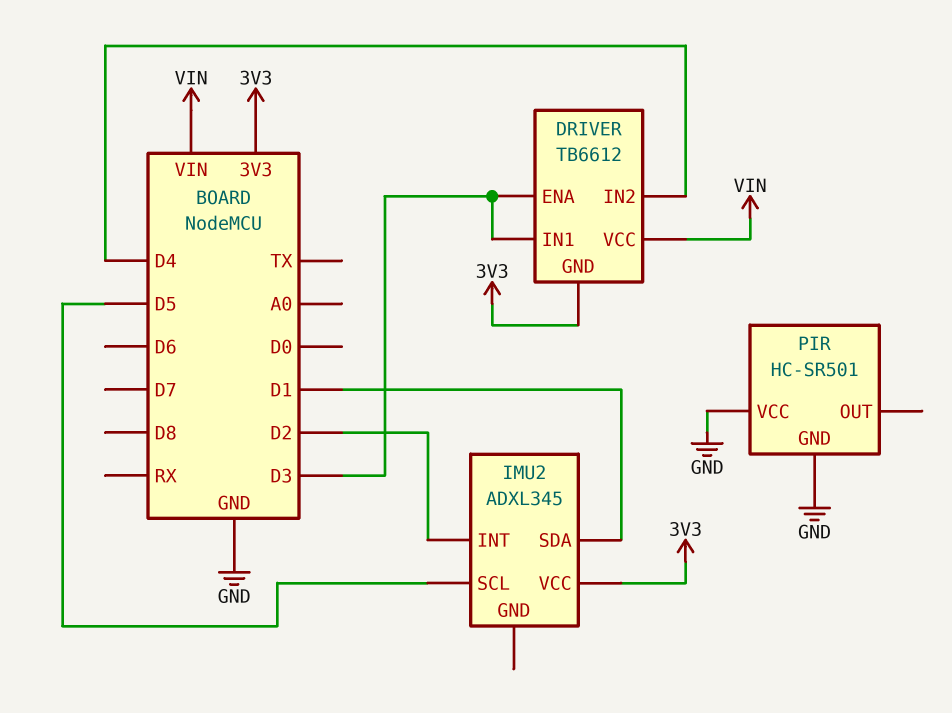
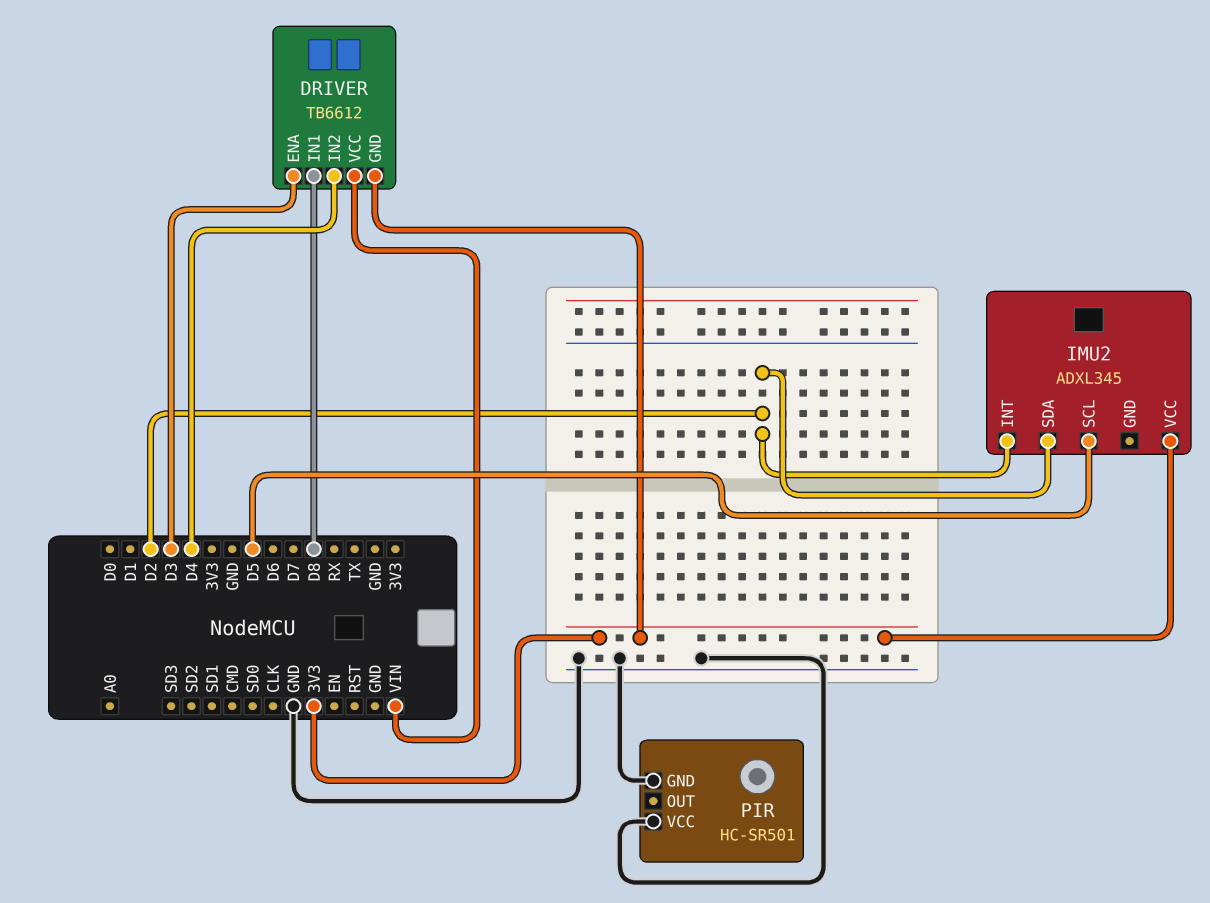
DRIVER pin IN1: D3 -> D8
IMU2 pin SDA: D1 -> D2

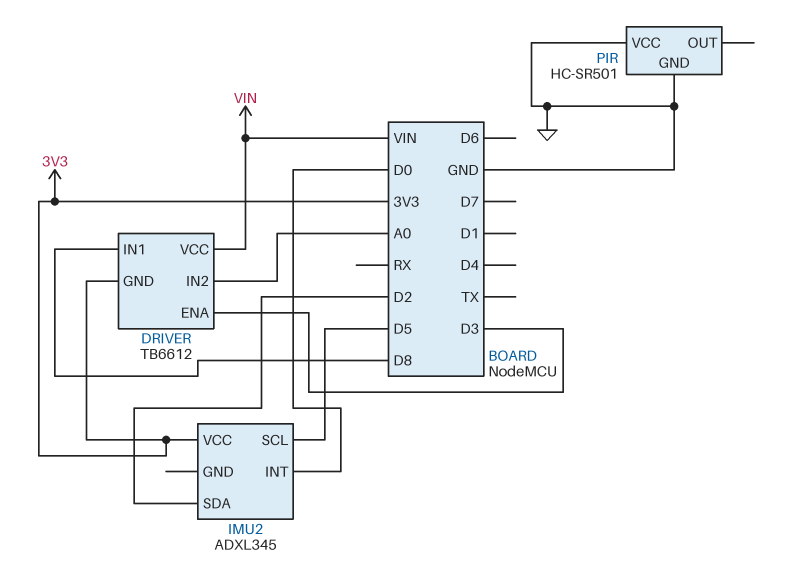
DRIVER pin IN2: D4 -> A0
IMU2 pin INT: D2 -> D0

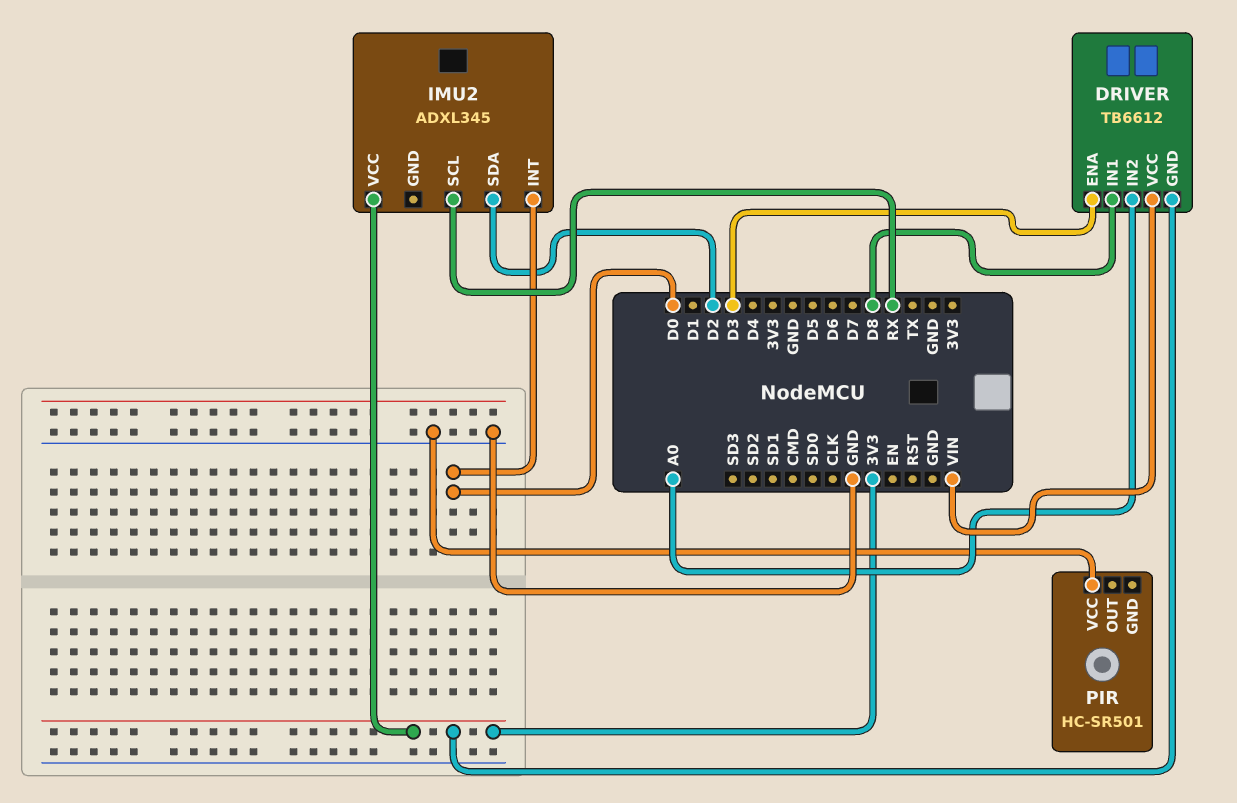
IMU2 pin SCL: D5 -> RX
PIR pin GND: GND -> none

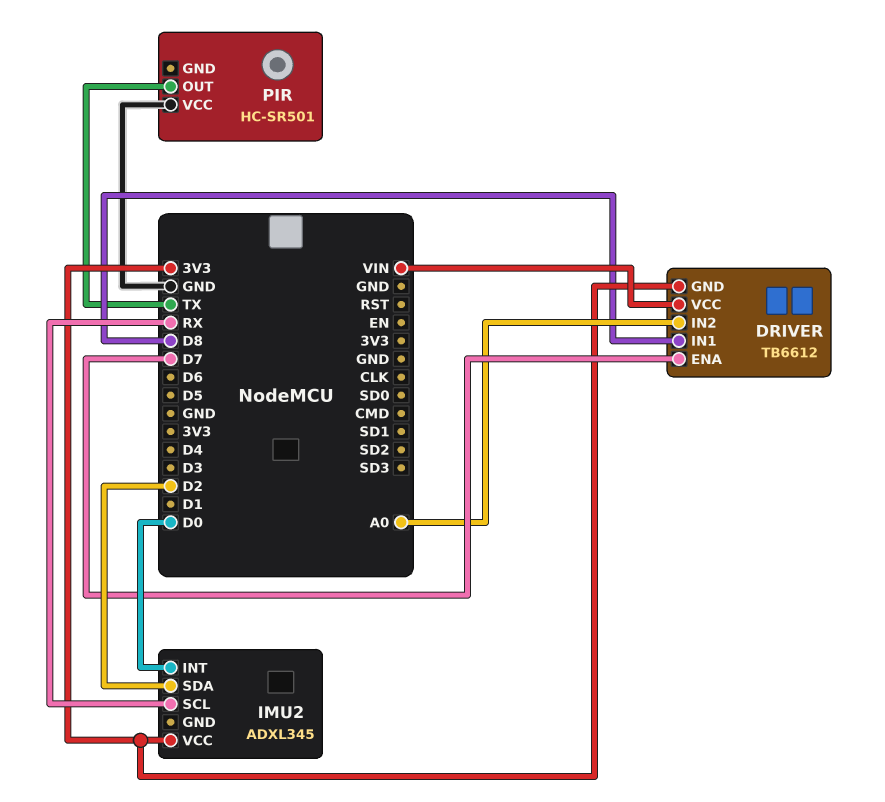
DRIVER pin ENA: D3 -> D7
PIR pin OUT: none -> TX

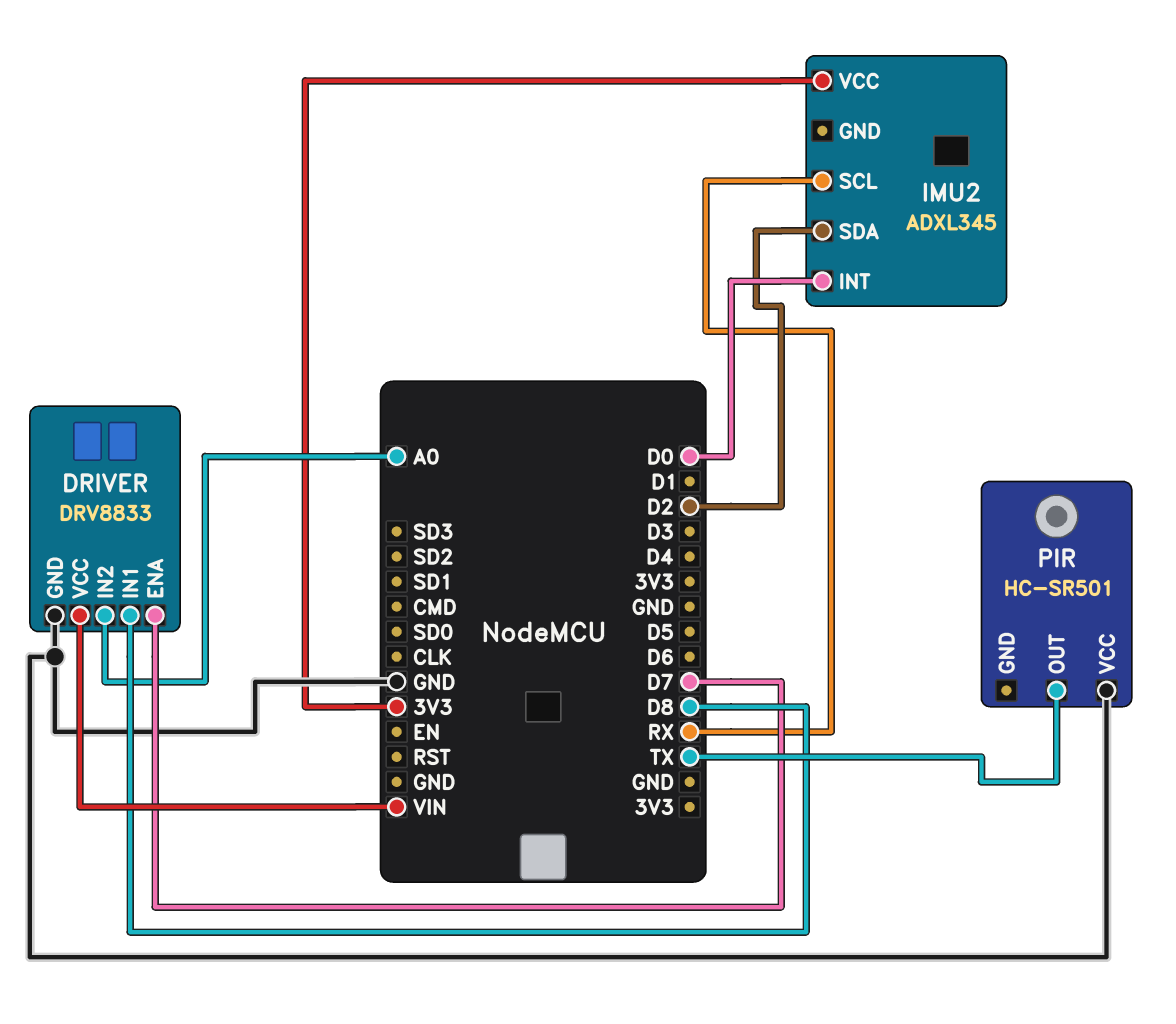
DRIVER: TB6612 -> DRV8833
DRIVER pin GND: 3V3 -> GND

